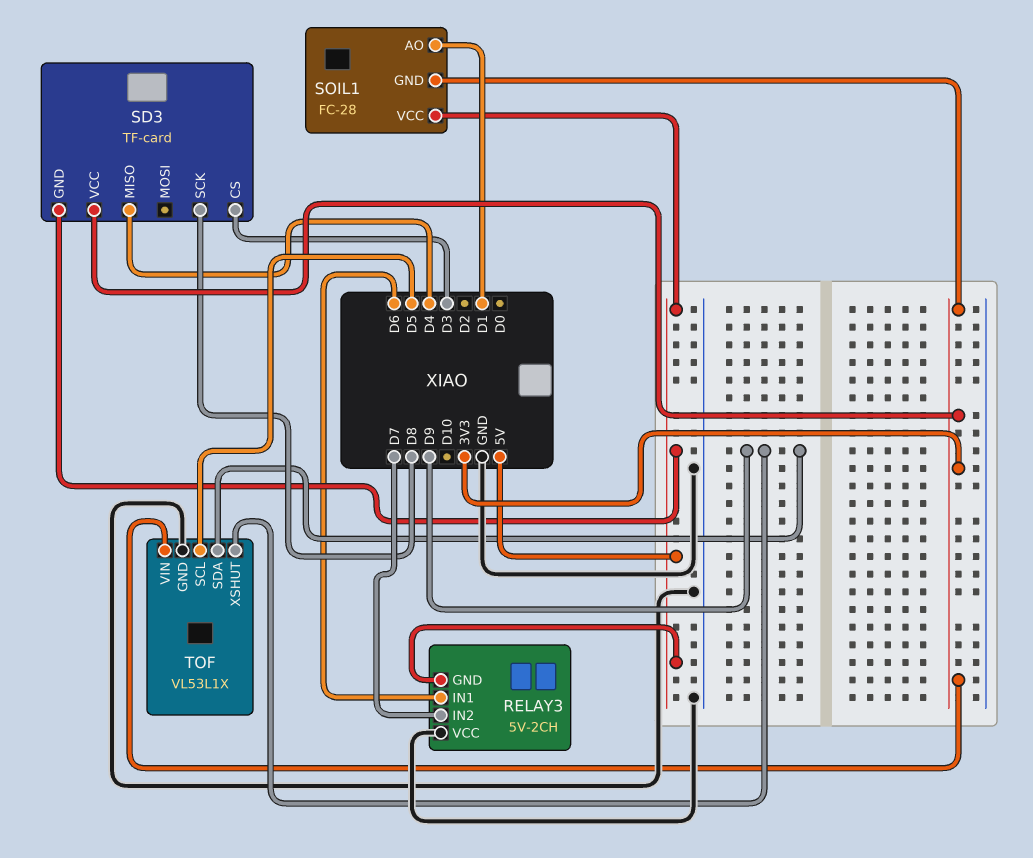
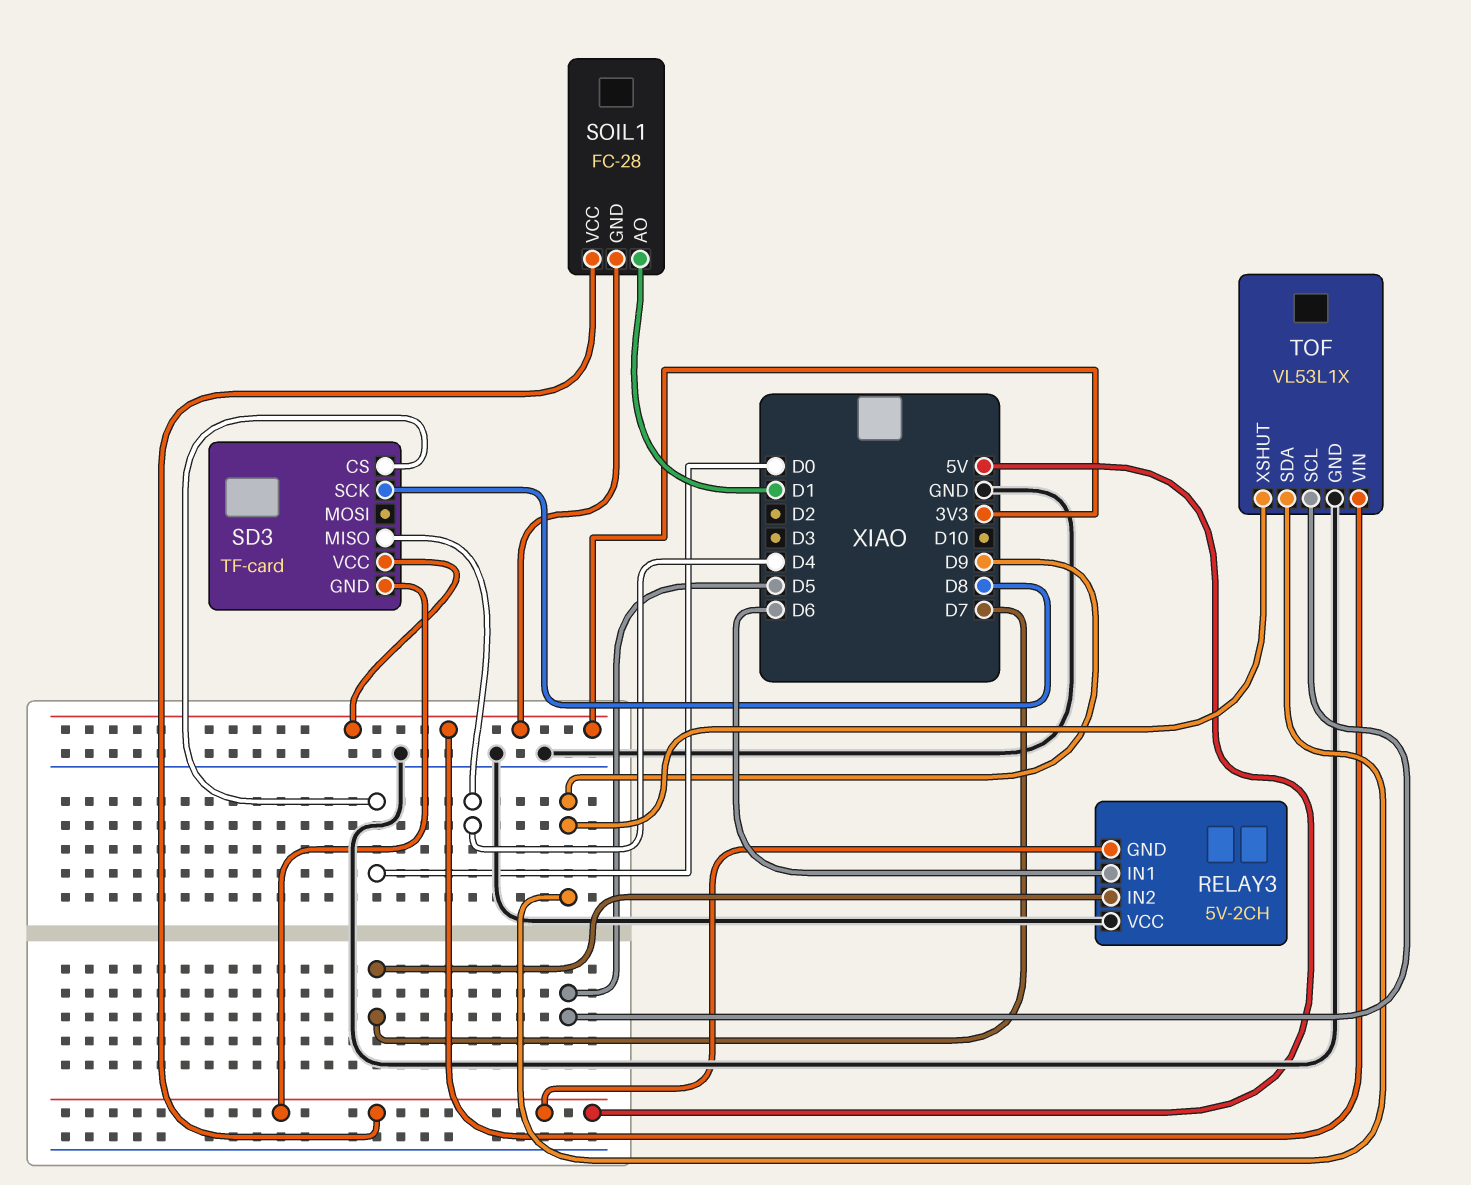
SD3 pin CS: D3 -> D0

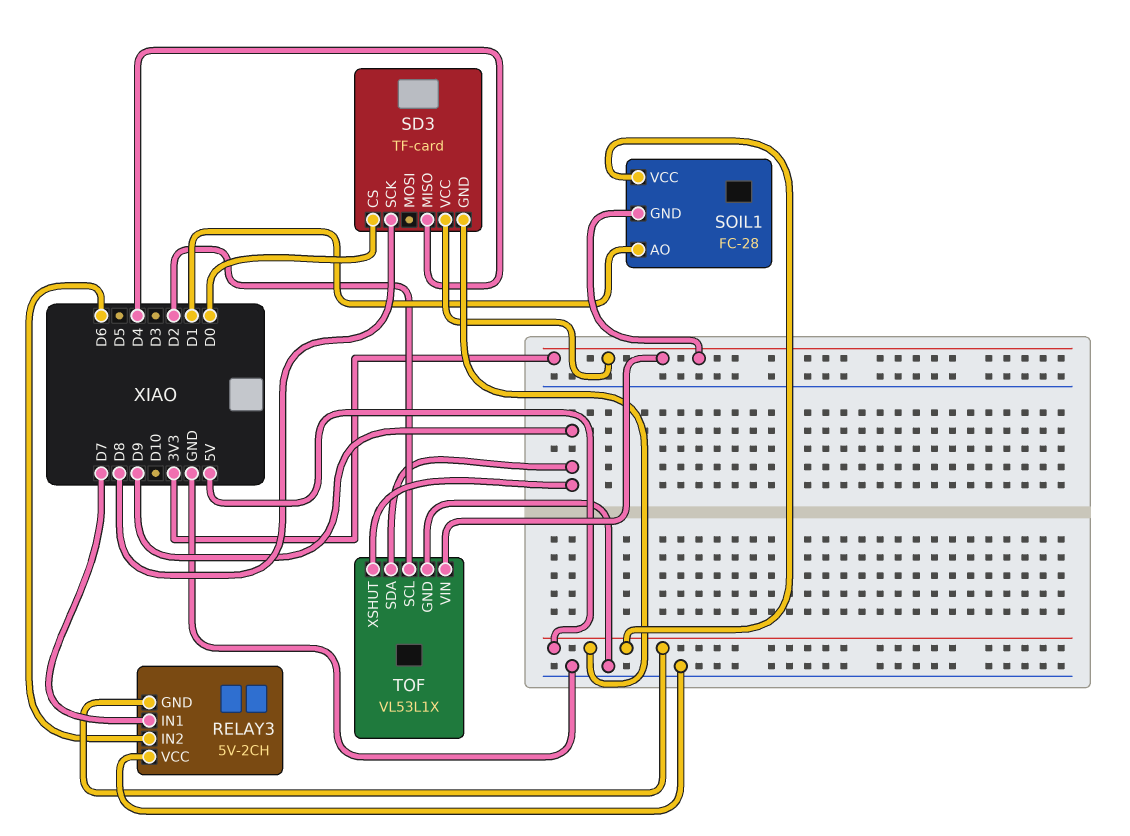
RELAY3 pin IN1: D6 -> D7
RELAY3 pin IN2: D7 -> D6
TOF pin SCL: D5 -> D2

